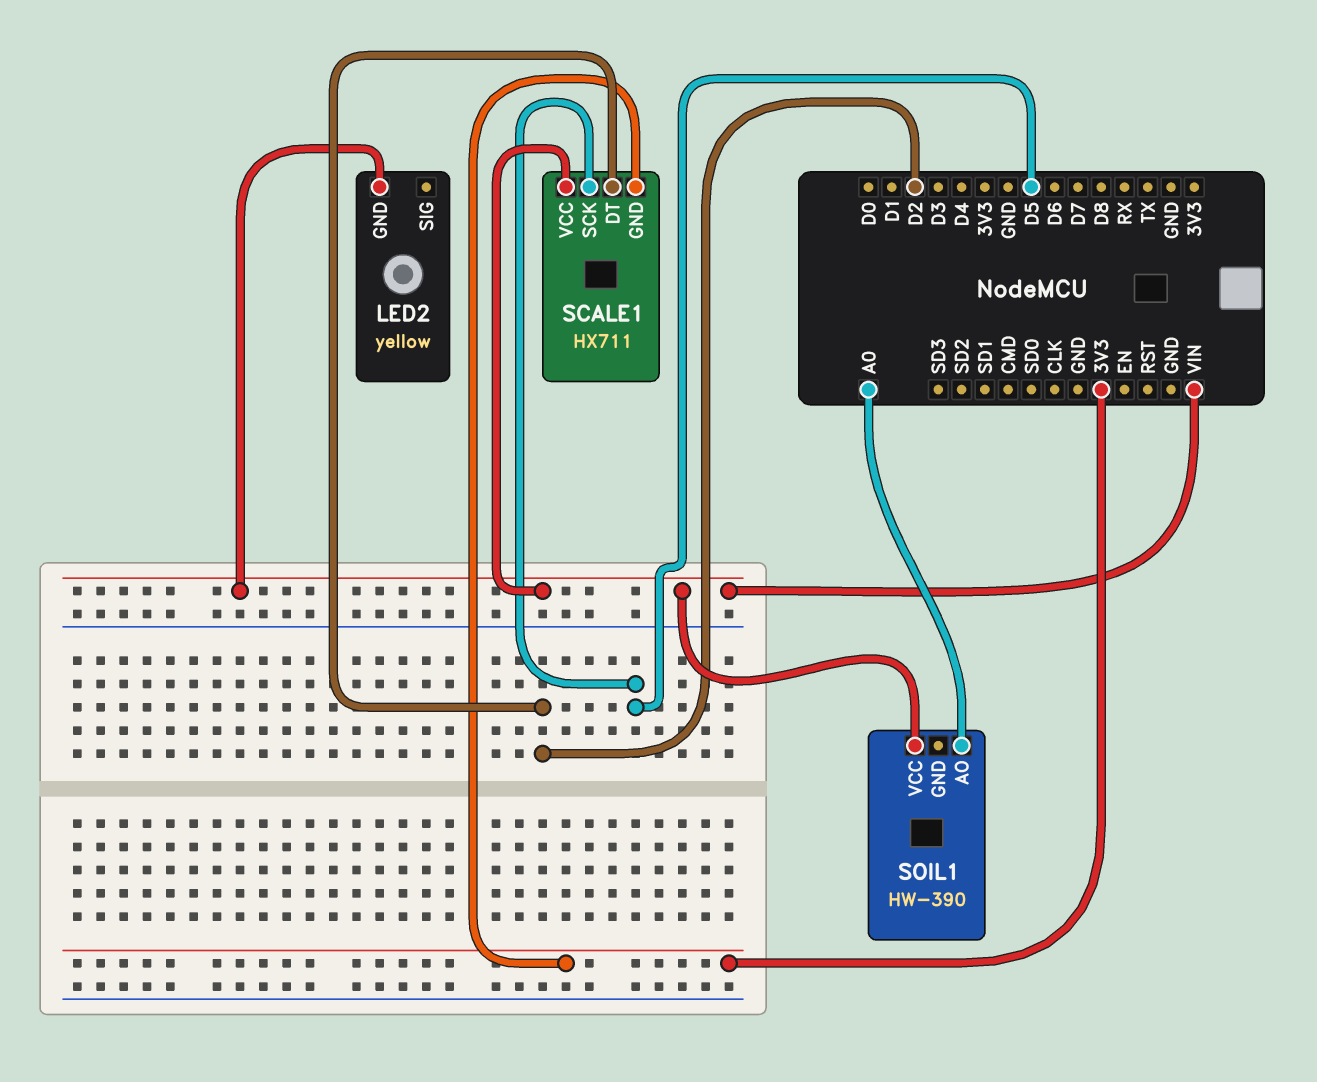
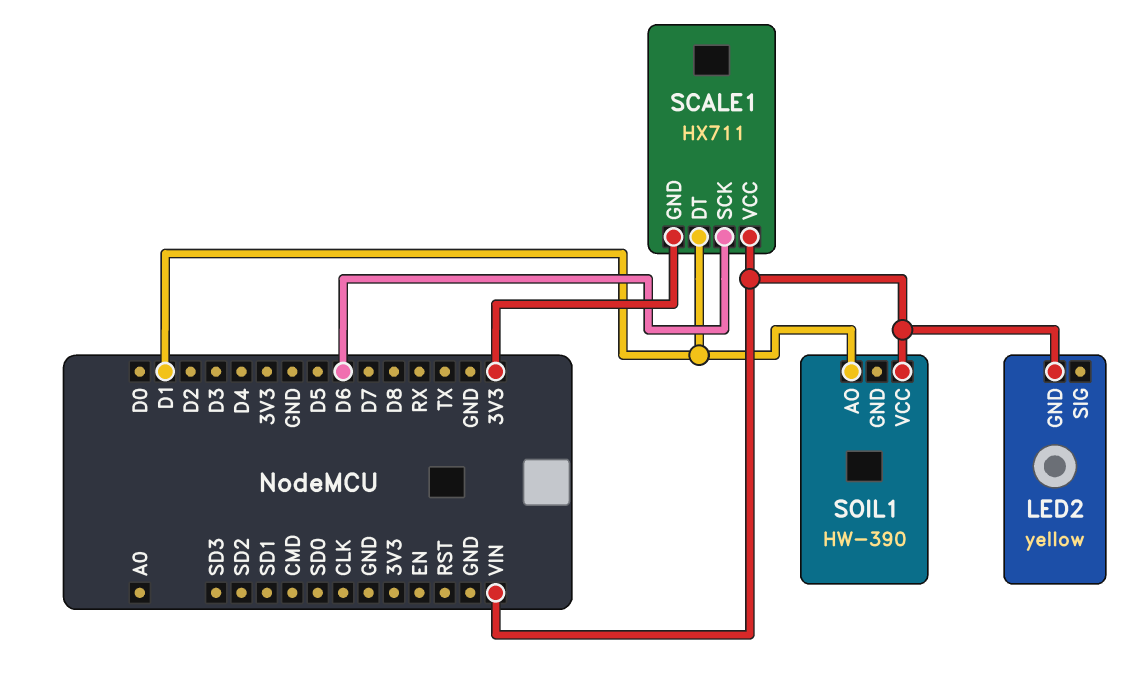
SCALE1 pin DT: D2 -> D1
SCALE1 pin SCK: D5 -> D6
SOIL1 pin AO: A0 -> D1

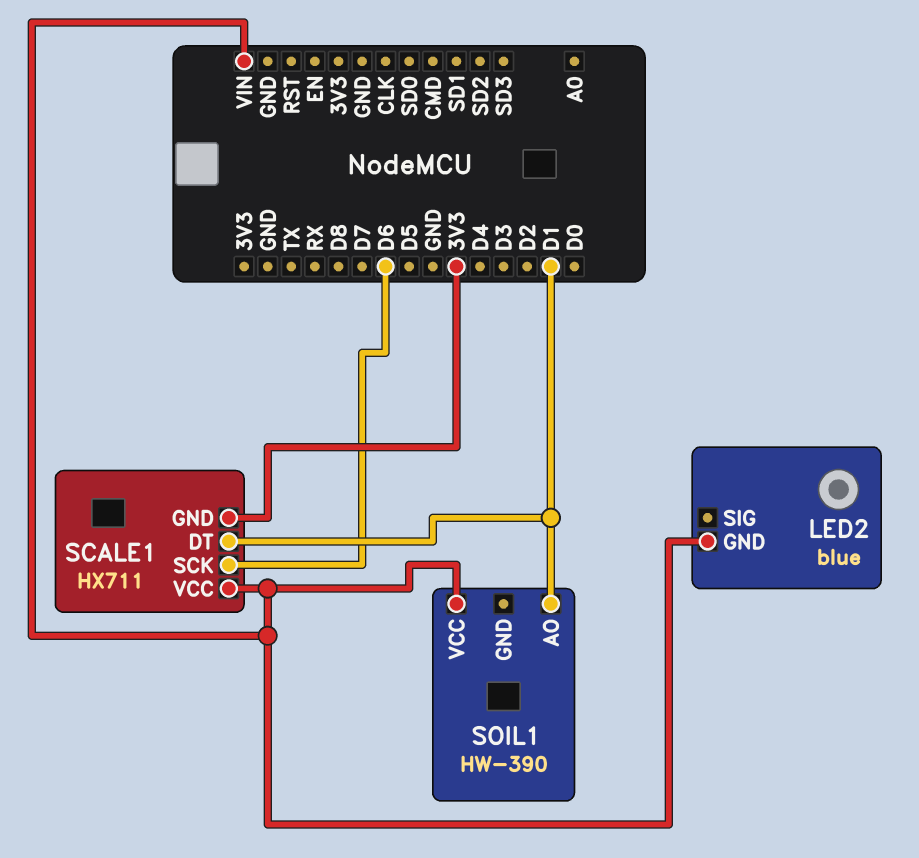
LED2: yellow -> blue

